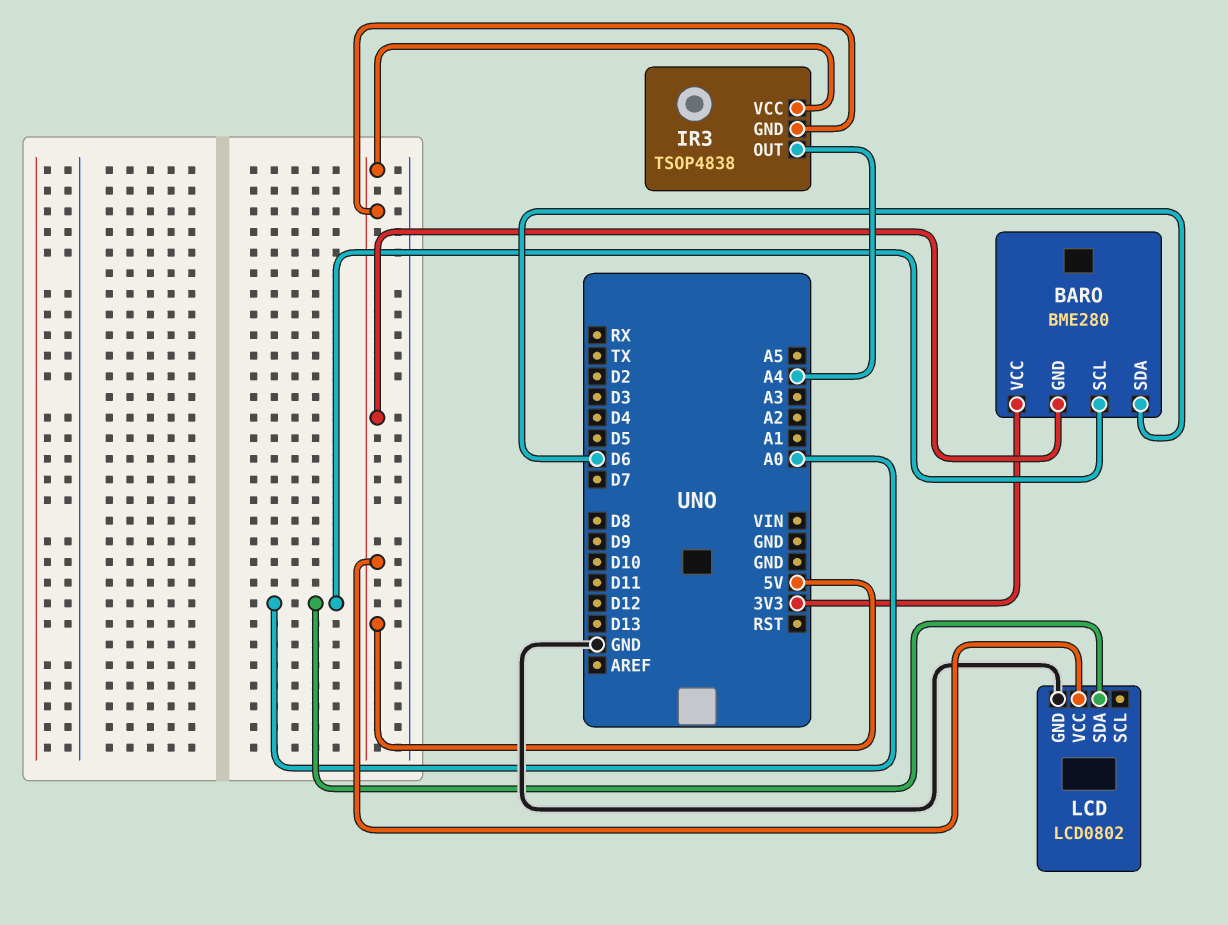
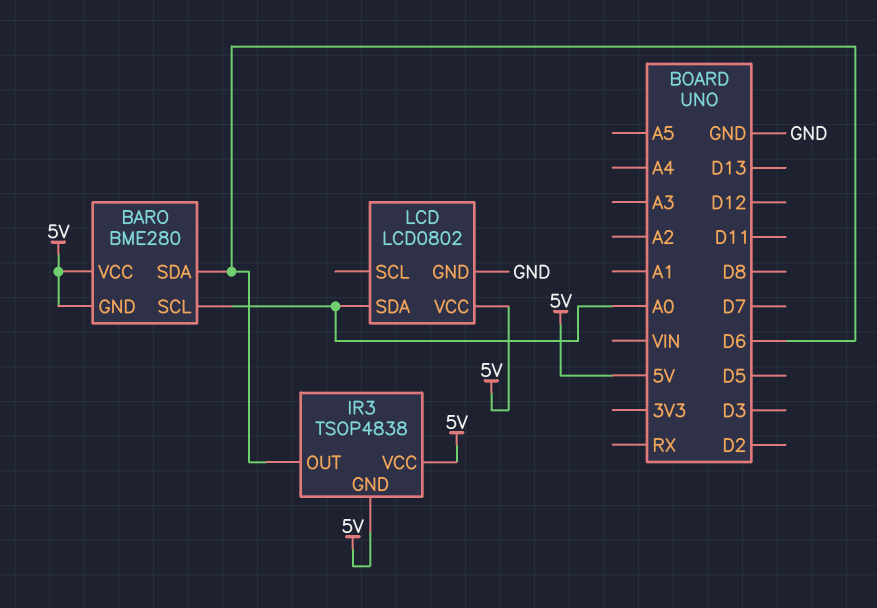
BARO pin VCC: 3V3 -> 5V
IR3 pin OUT: A4 -> D6

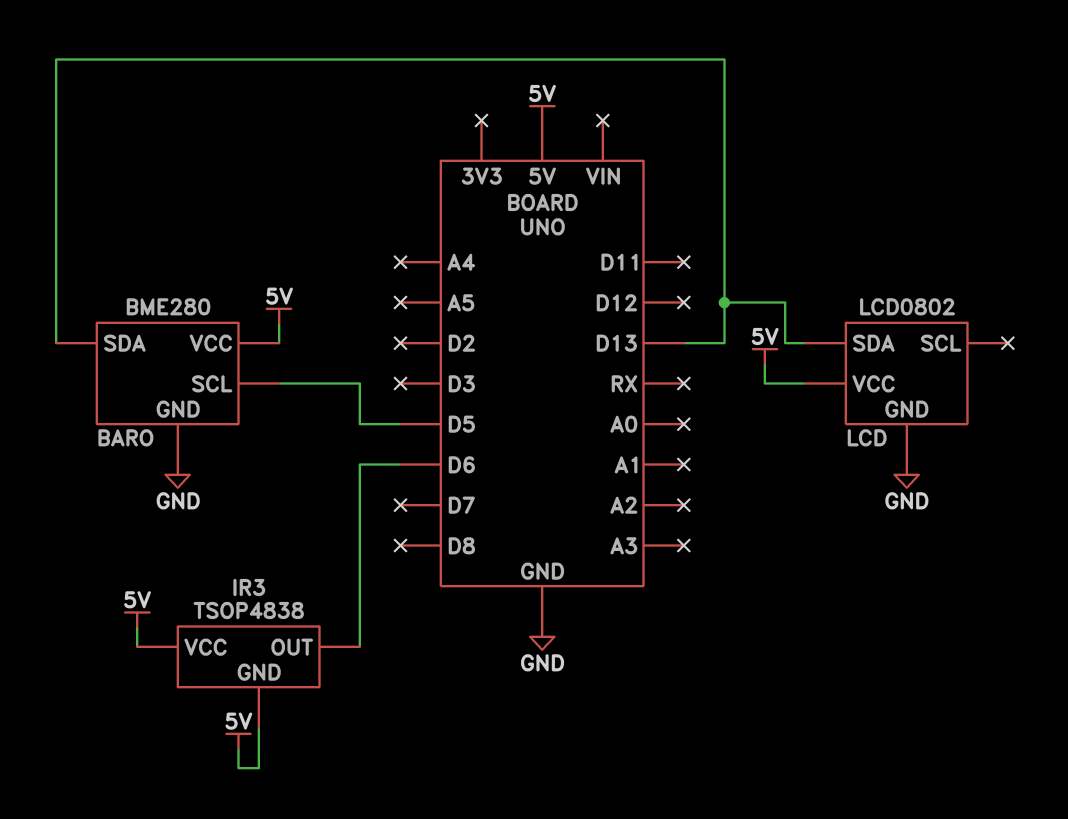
BARO pin GND: 5V -> GND
BARO pin SCL: A0 -> D5
BARO pin SDA: D6 -> D13
LCD pin SDA: A0 -> D13

